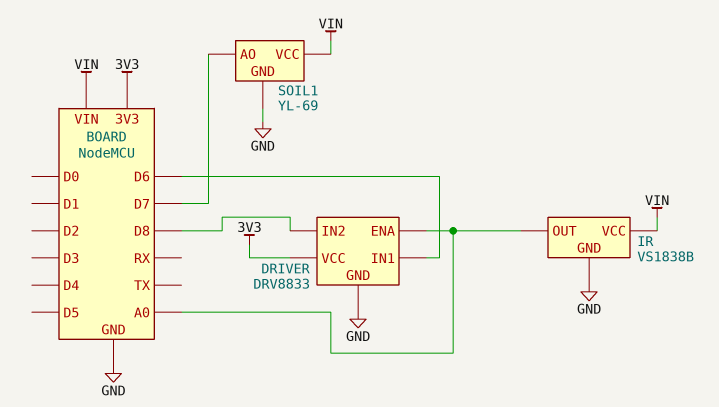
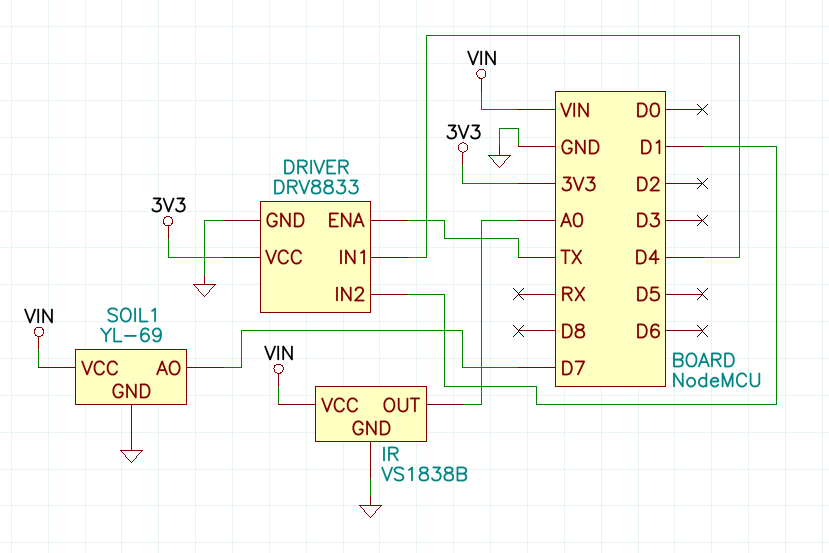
DRIVER pin ENA: A0 -> TX
DRIVER pin IN1: D6 -> D4
DRIVER pin IN2: D8 -> D1

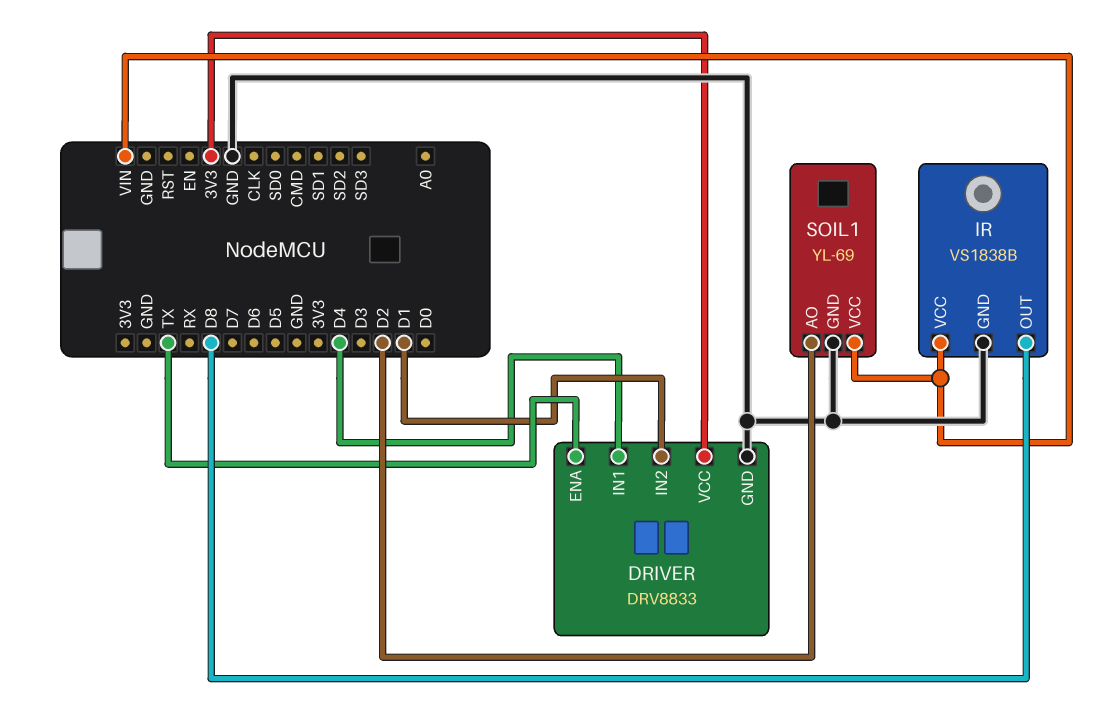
IR pin OUT: A0 -> D8
SOIL1 pin AO: D7 -> D2

